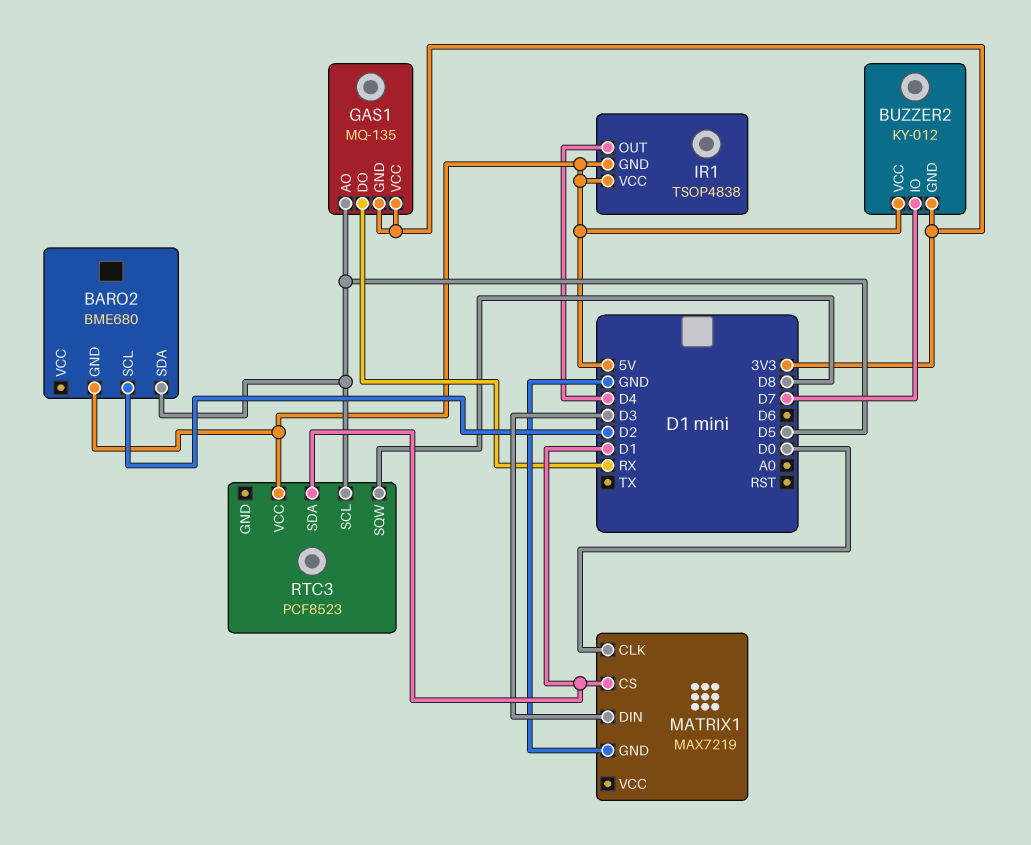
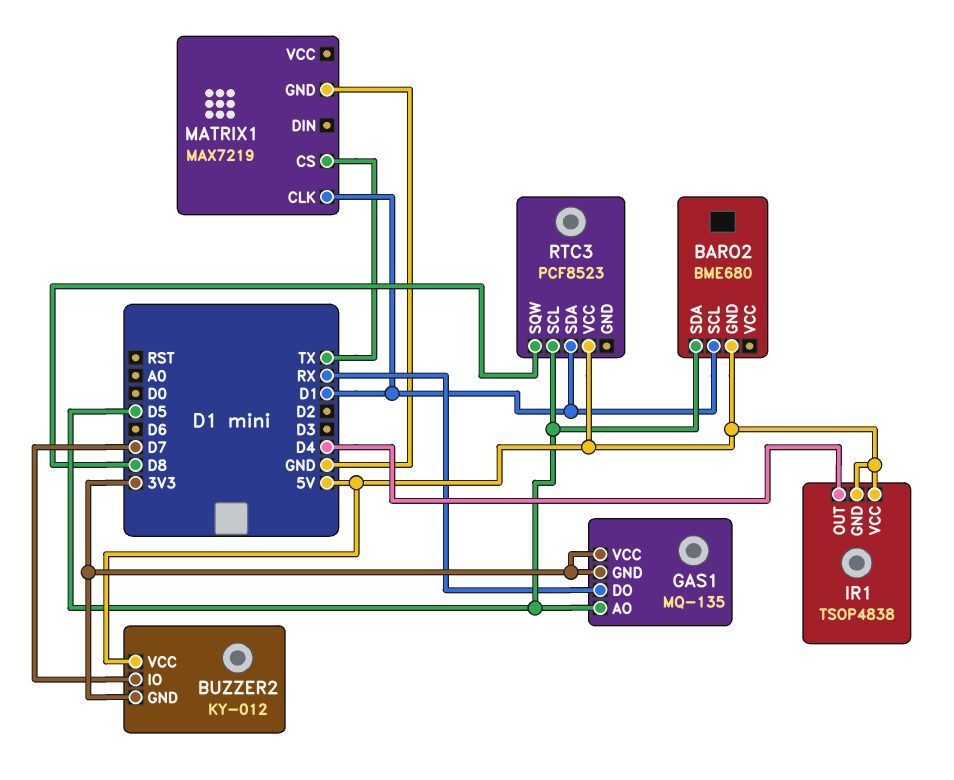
BARO2 pin SCL: D2 -> D1
MATRIX1 pin CLK: D0 -> D1
MATRIX1 pin CS: D1 -> TX
MATRIX1 pin DIN: D3 -> none

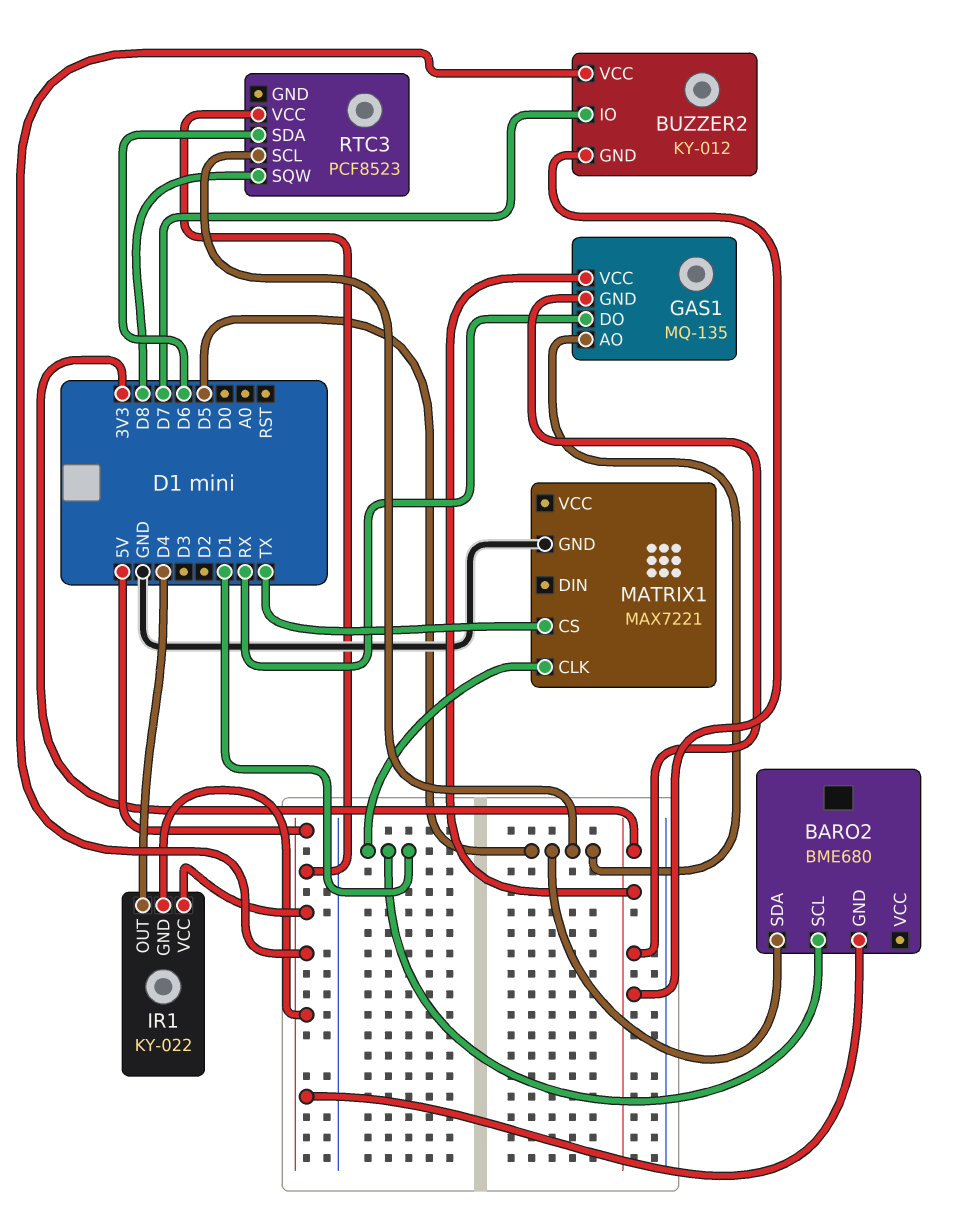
IR1: TSOP4838 -> KY-022
MATRIX1: MAX7219 -> MAX7221
RTC3 pin SDA: D1 -> D6

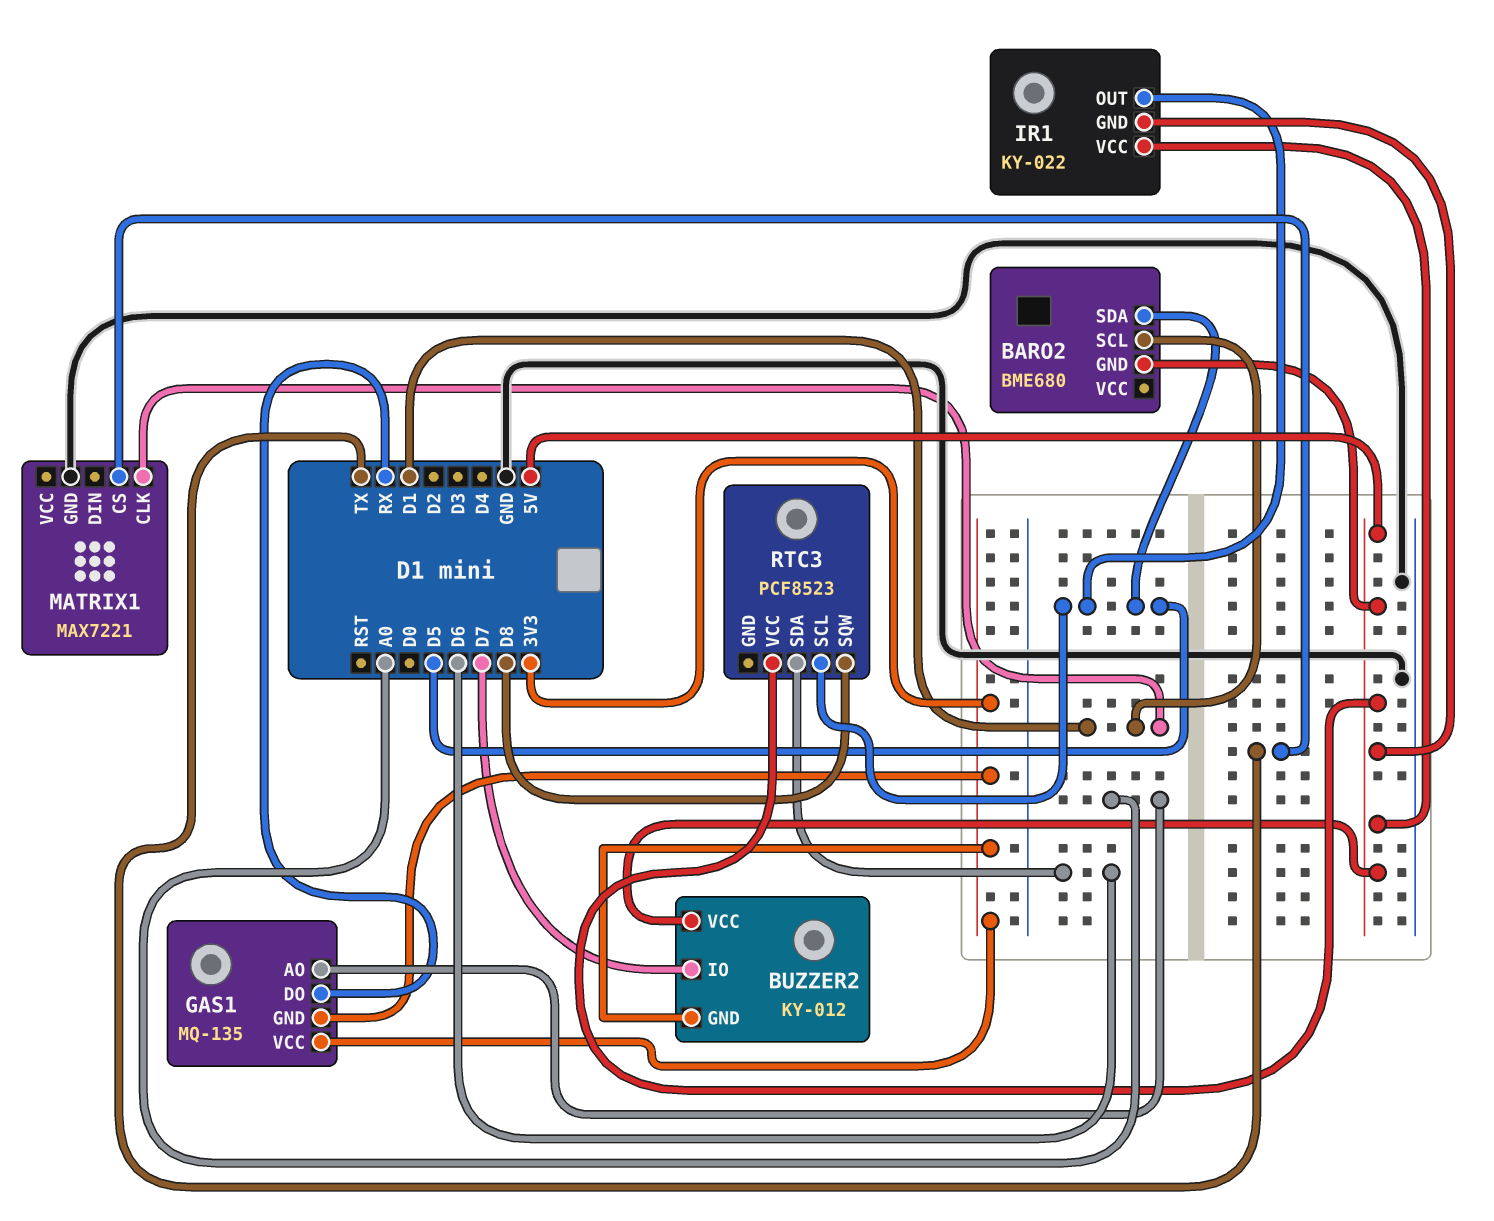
GAS1 pin AO: D5 -> A0
IR1 pin OUT: D4 -> D5

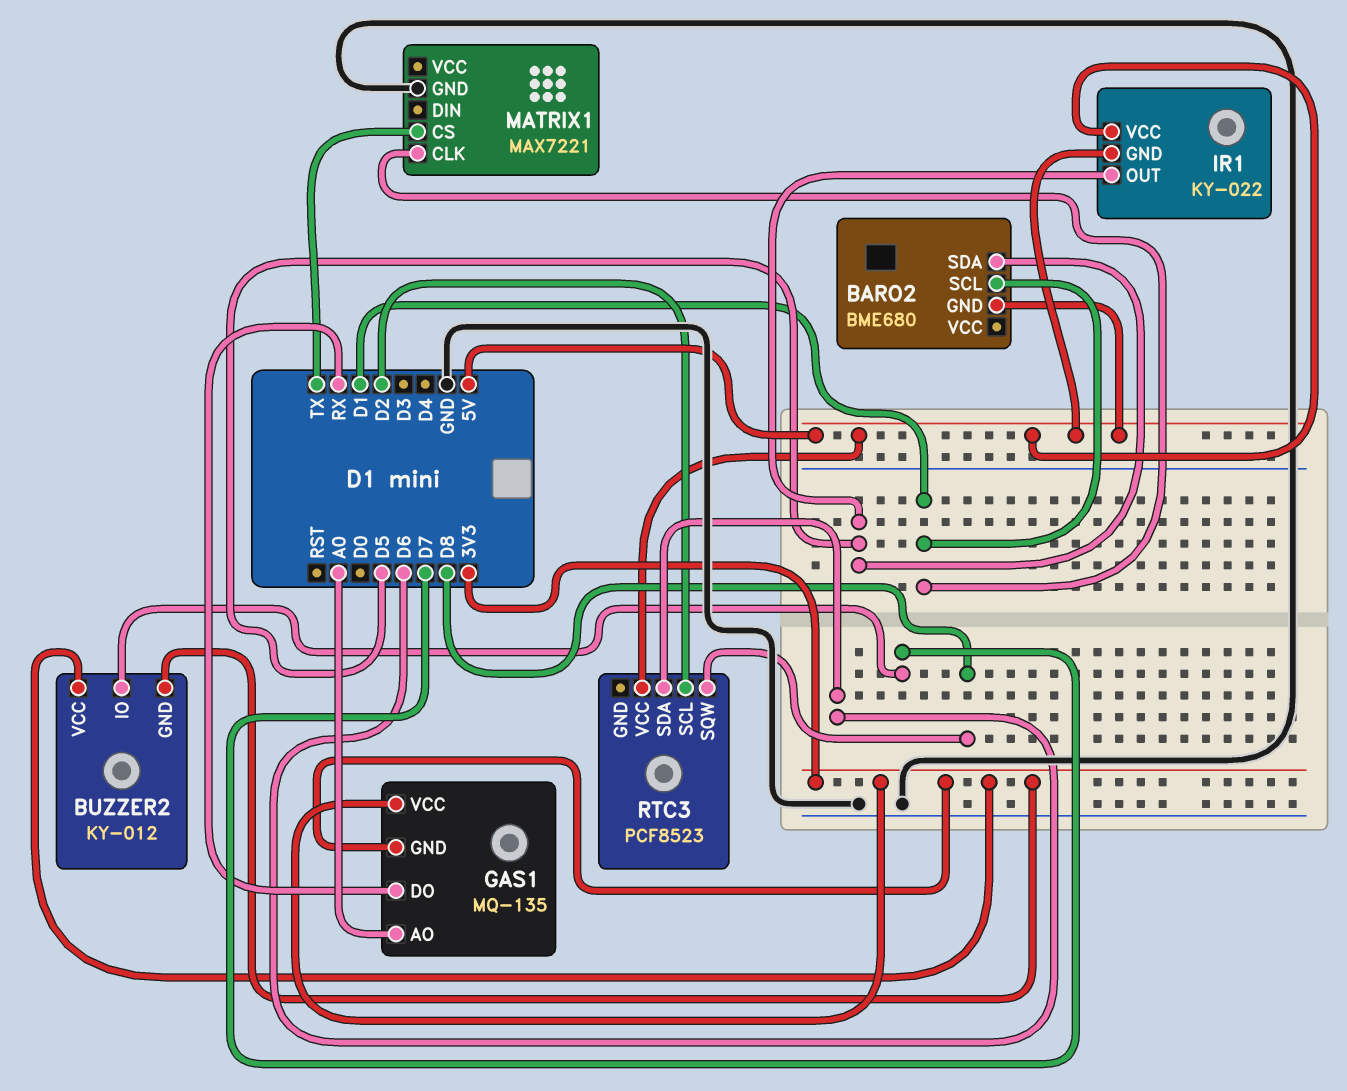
BUZZER2 pin VCC: 5V -> 3V3
RTC3 pin SCL: D5 -> D2

